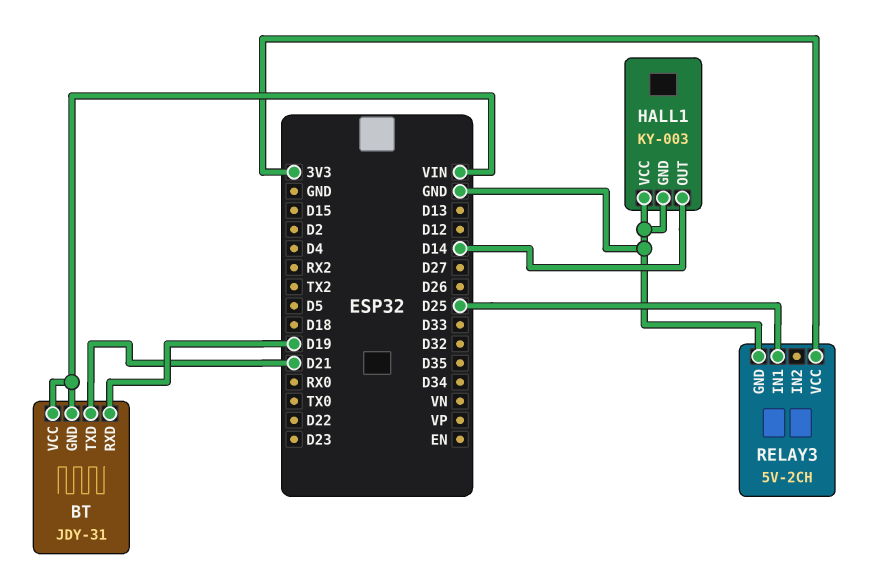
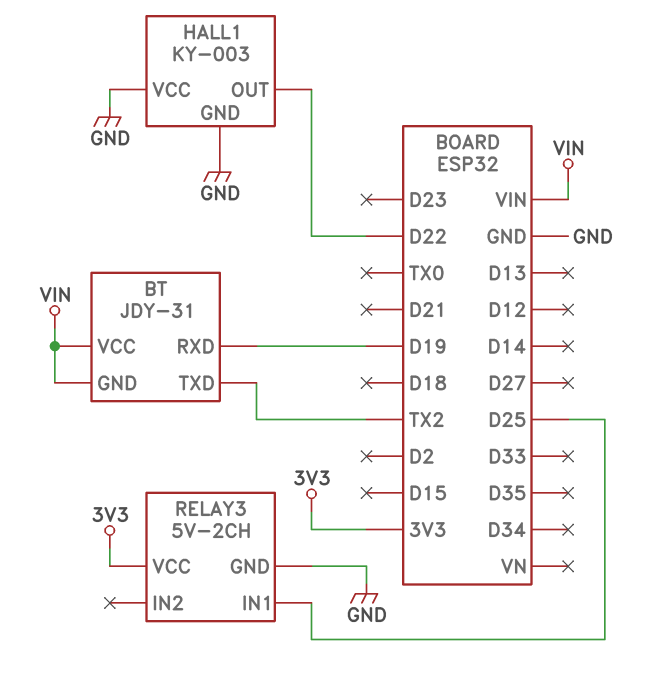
BT pin TXD: D21 -> TX2
HALL1 pin OUT: D14 -> D22

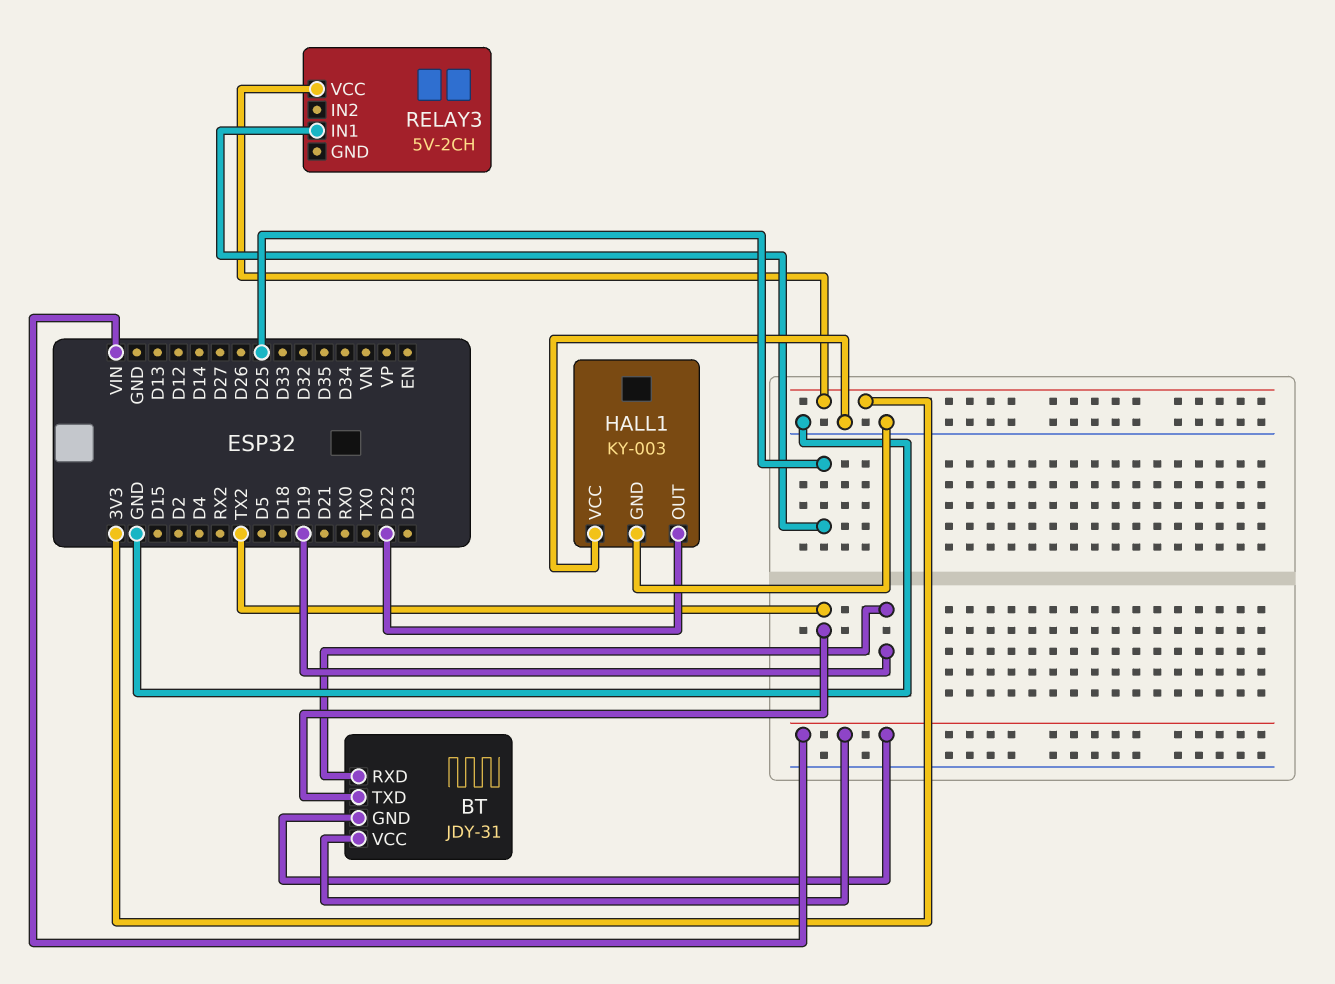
RELAY3 pin GND: GND -> none

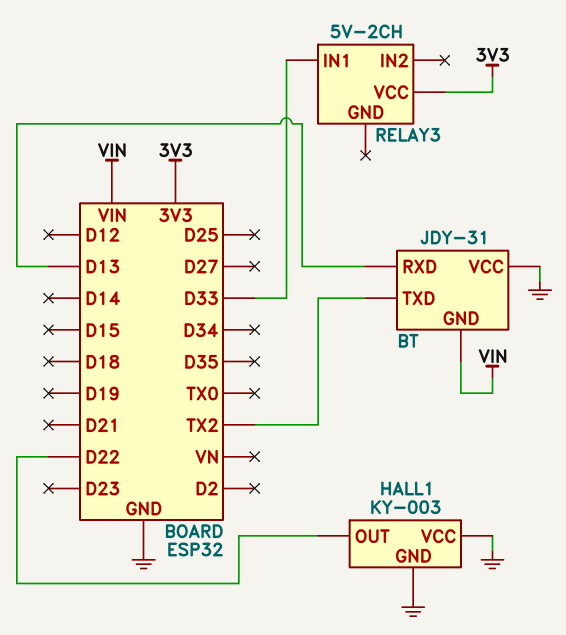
BT pin RXD: D19 -> D13
BT pin VCC: VIN -> GND
RELAY3 pin IN1: D25 -> D33

